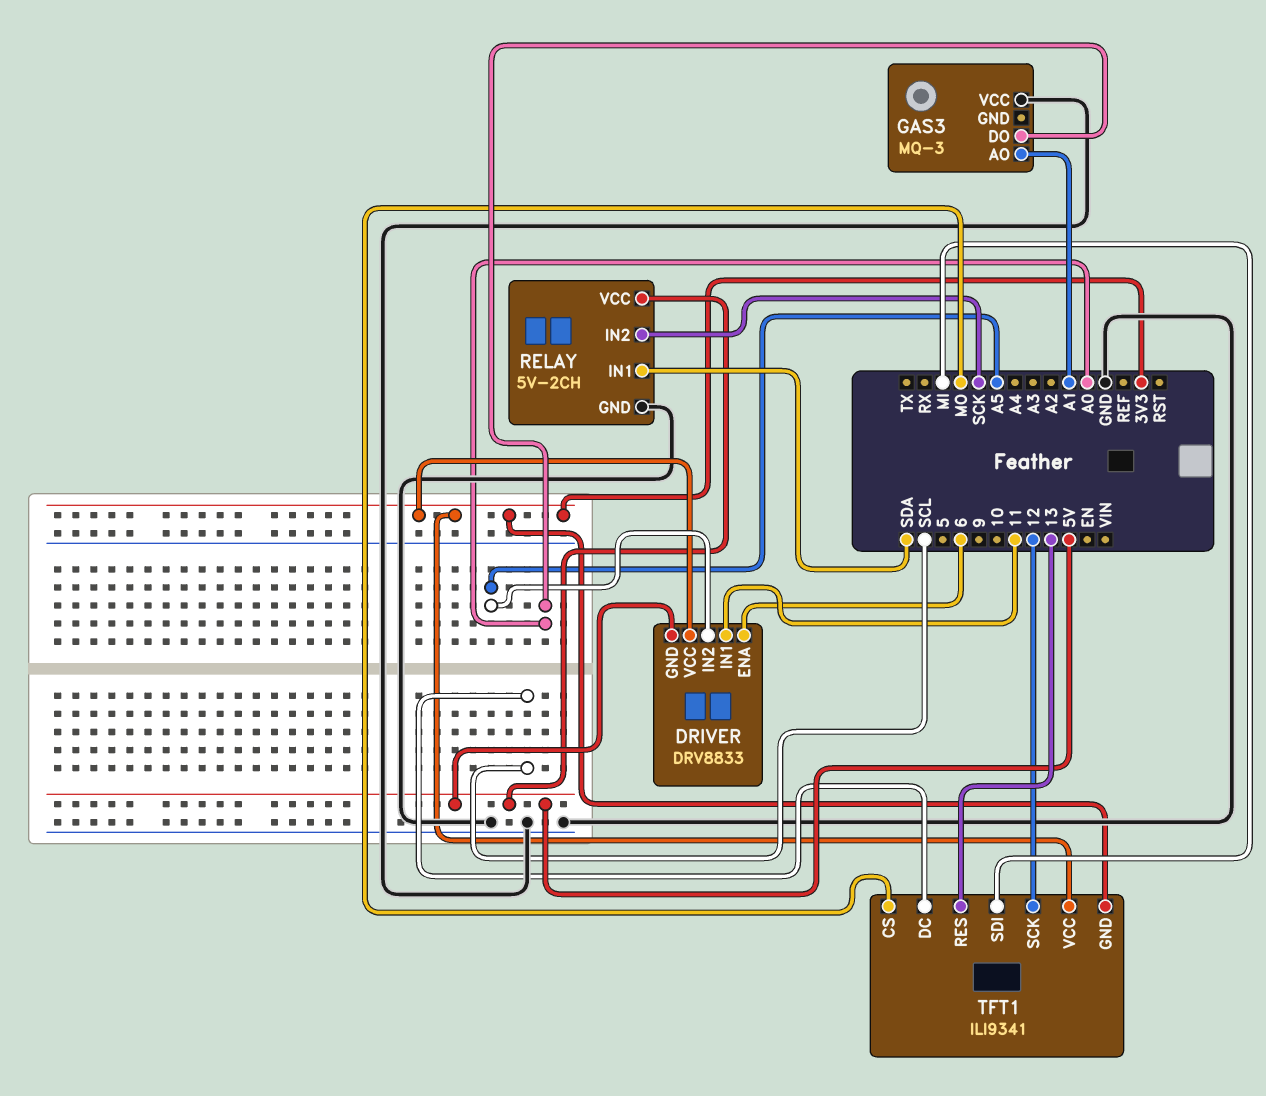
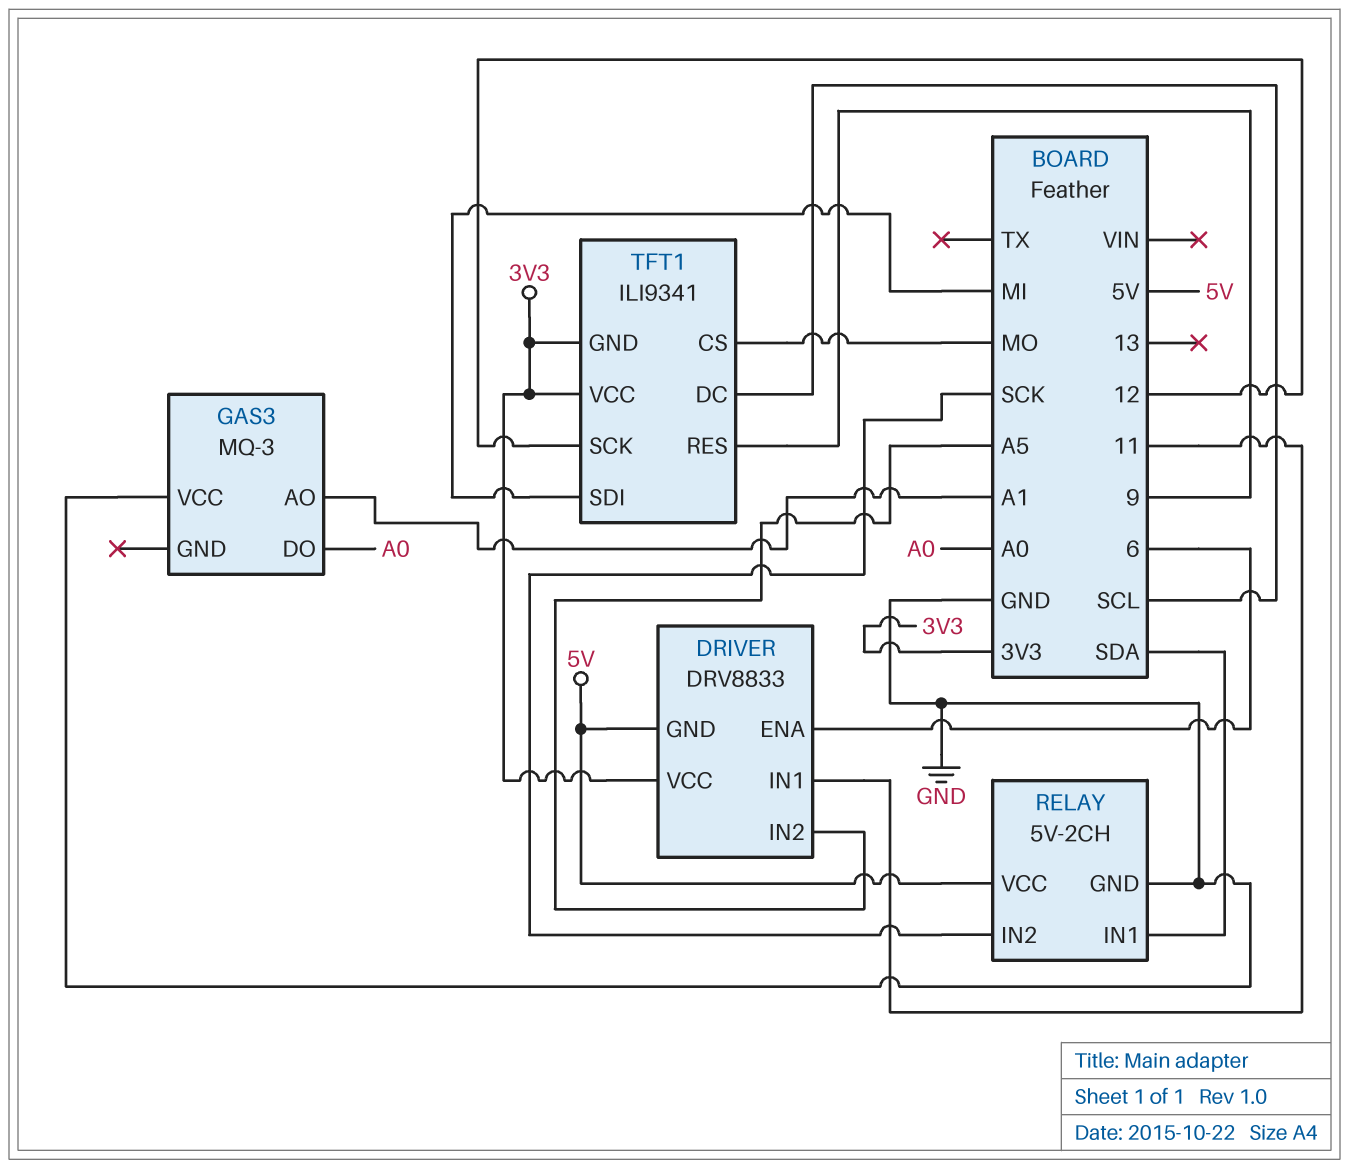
TFT1 pin RES: 13 -> 9

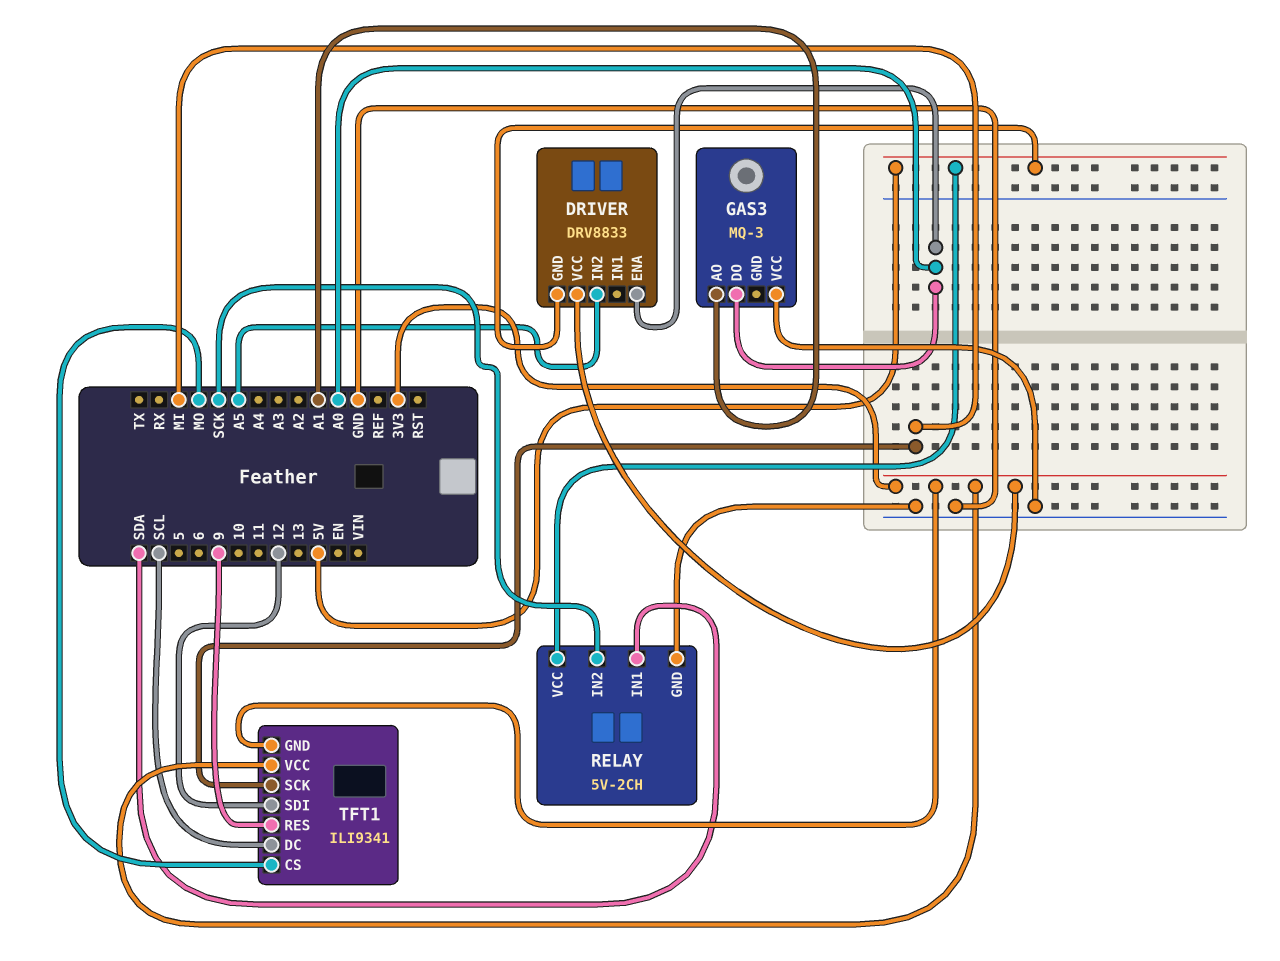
DRIVER pin ENA: 6 -> A0
DRIVER pin IN1: 11 -> none
TFT1 pin SCK: 12 -> MI
TFT1 pin SDI: MI -> 12

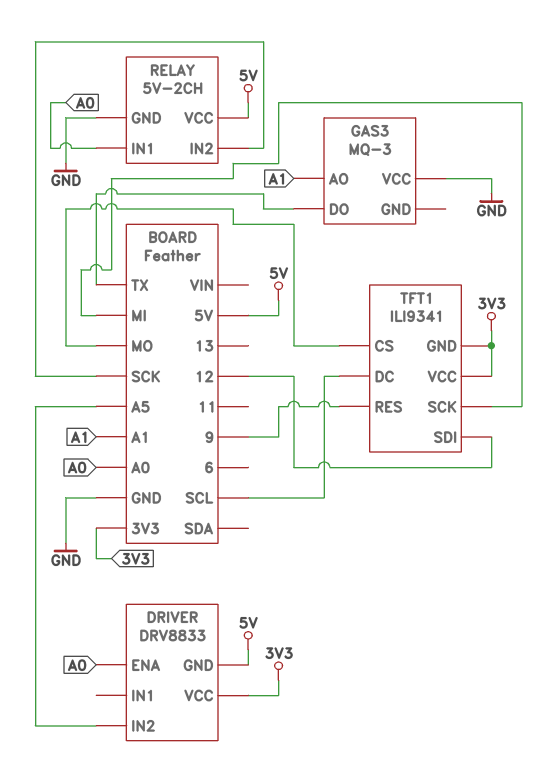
GAS3 pin DO: A0 -> TX
RELAY pin IN1: SDA -> A0

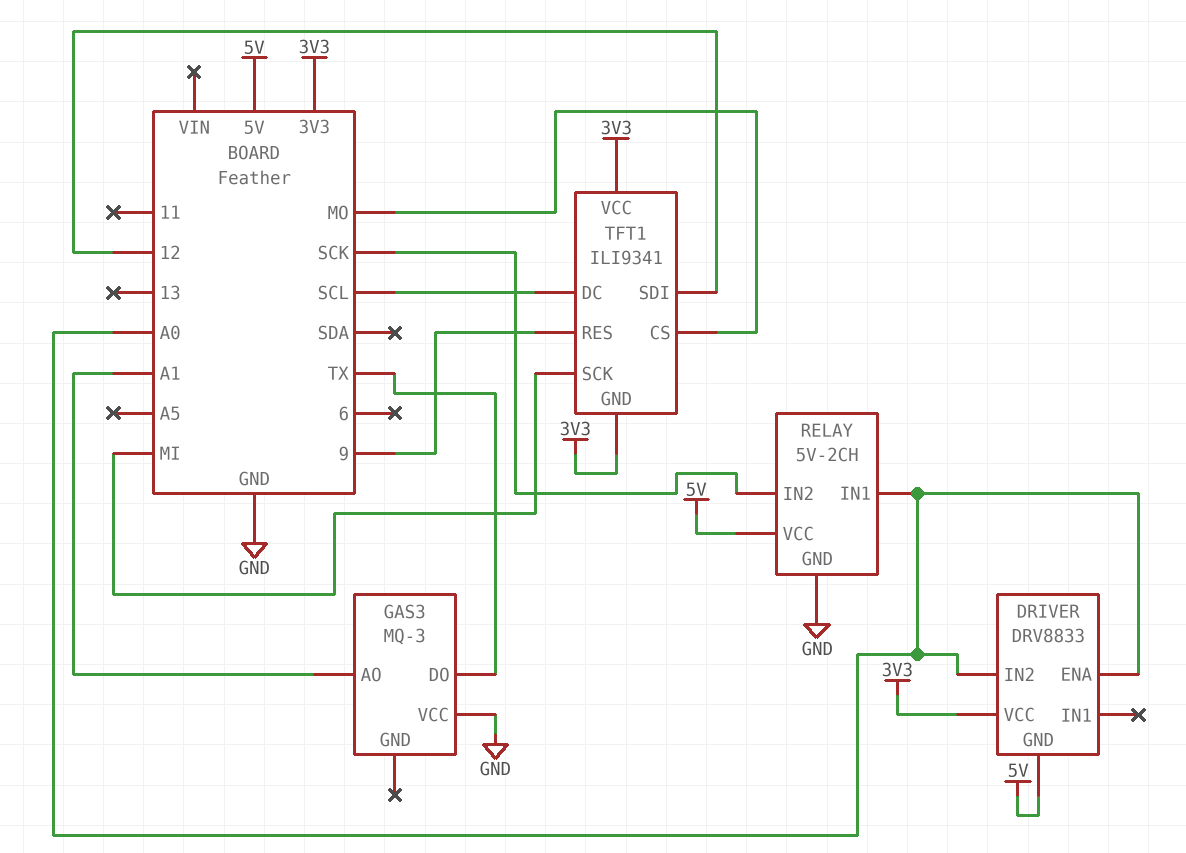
DRIVER pin IN2: A5 -> A0

